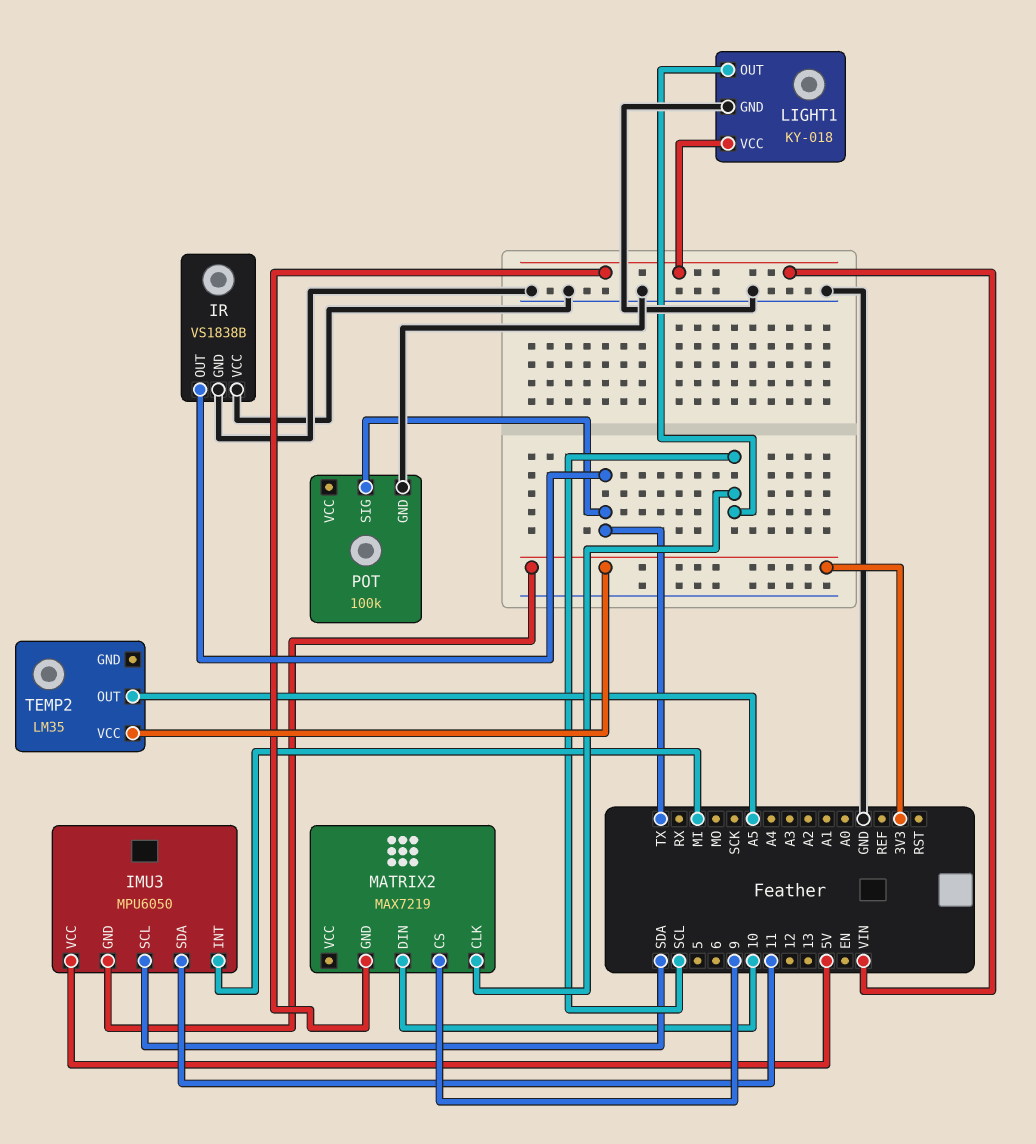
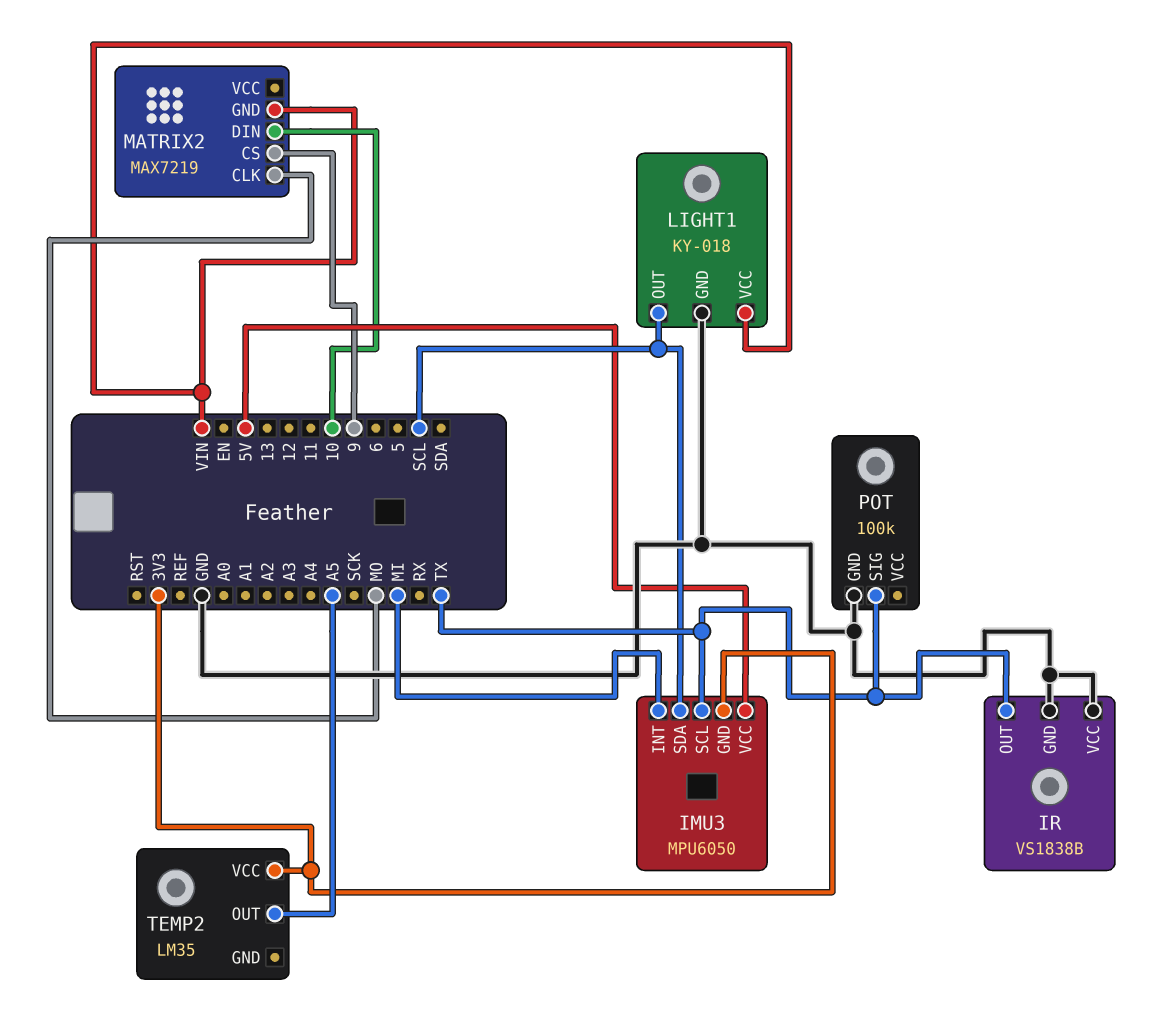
IMU3 pin SCL: SDA -> TX
IMU3 pin SDA: 11 -> SCL
MATRIX2 pin CLK: SCL -> MO

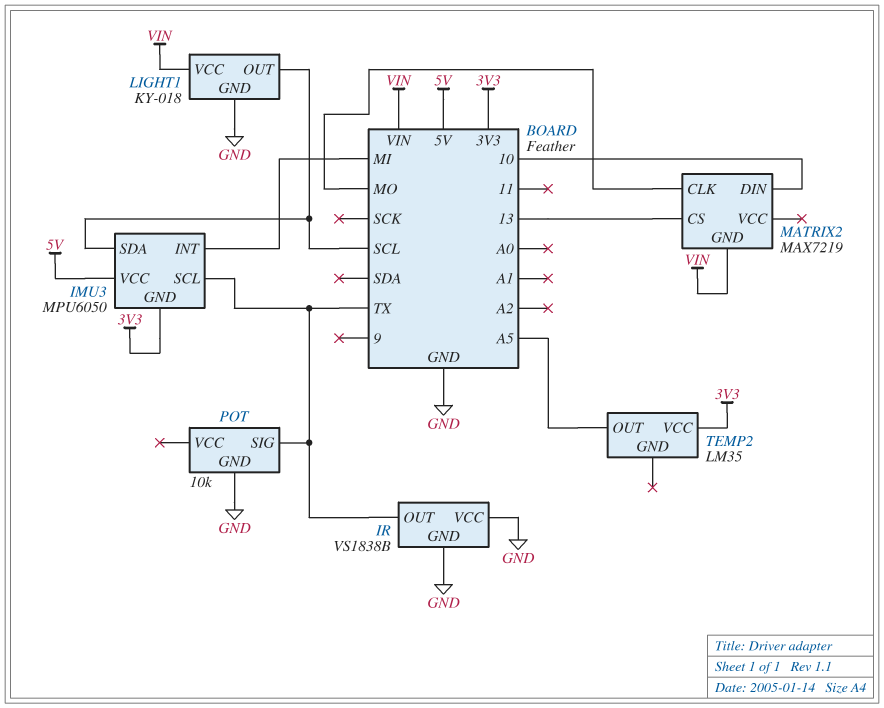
MATRIX2 pin CS: 9 -> 13
POT: 100k -> 10k

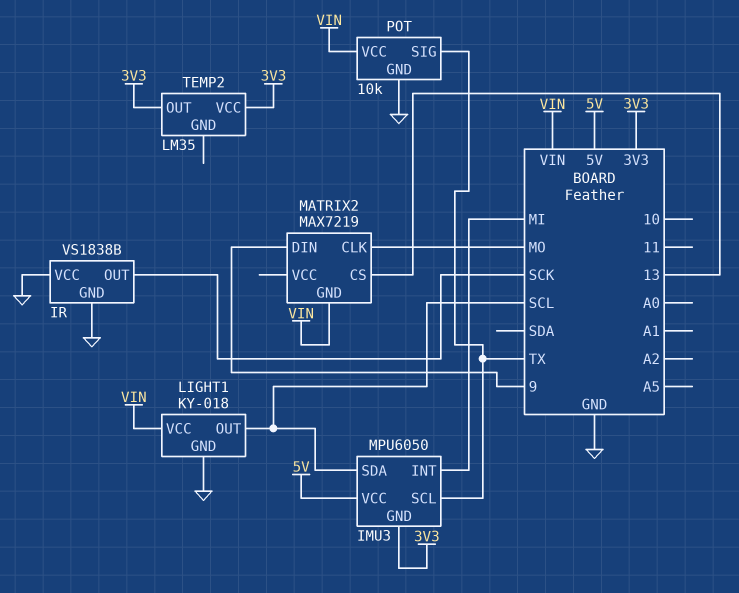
IR pin OUT: TX -> SCK
MATRIX2 pin DIN: 10 -> 9
POT pin VCC: none -> VIN
TEMP2 pin OUT: A5 -> 3V3

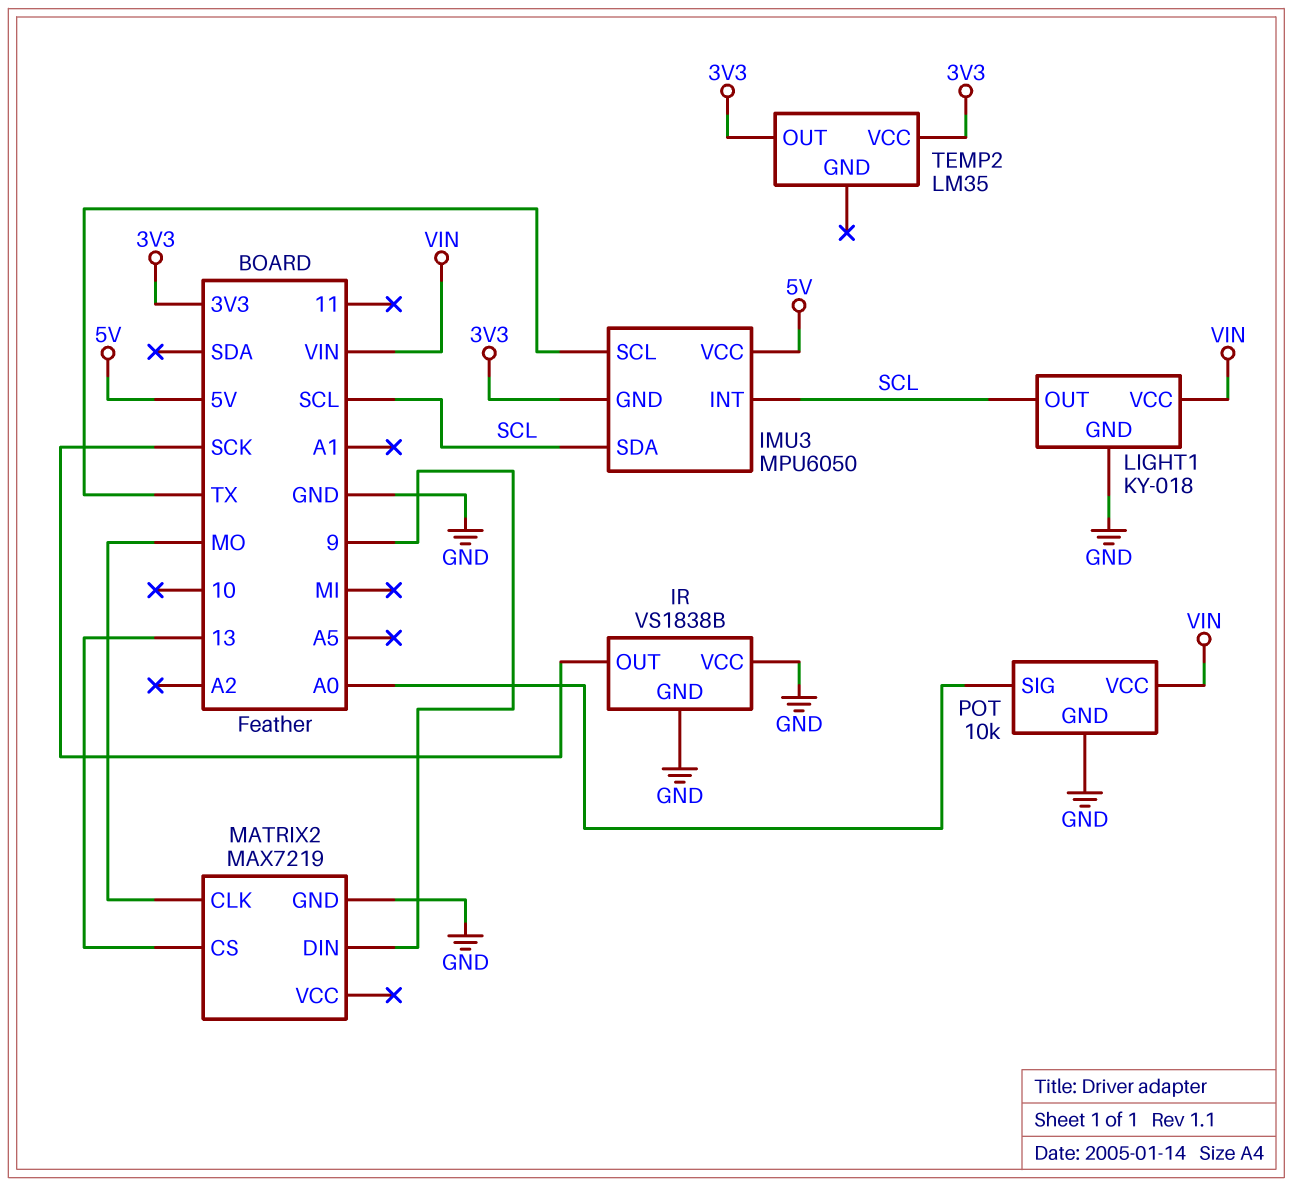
IMU3 pin INT: MI -> SCL
MATRIX2 pin GND: VIN -> GND
POT pin SIG: TX -> A0

